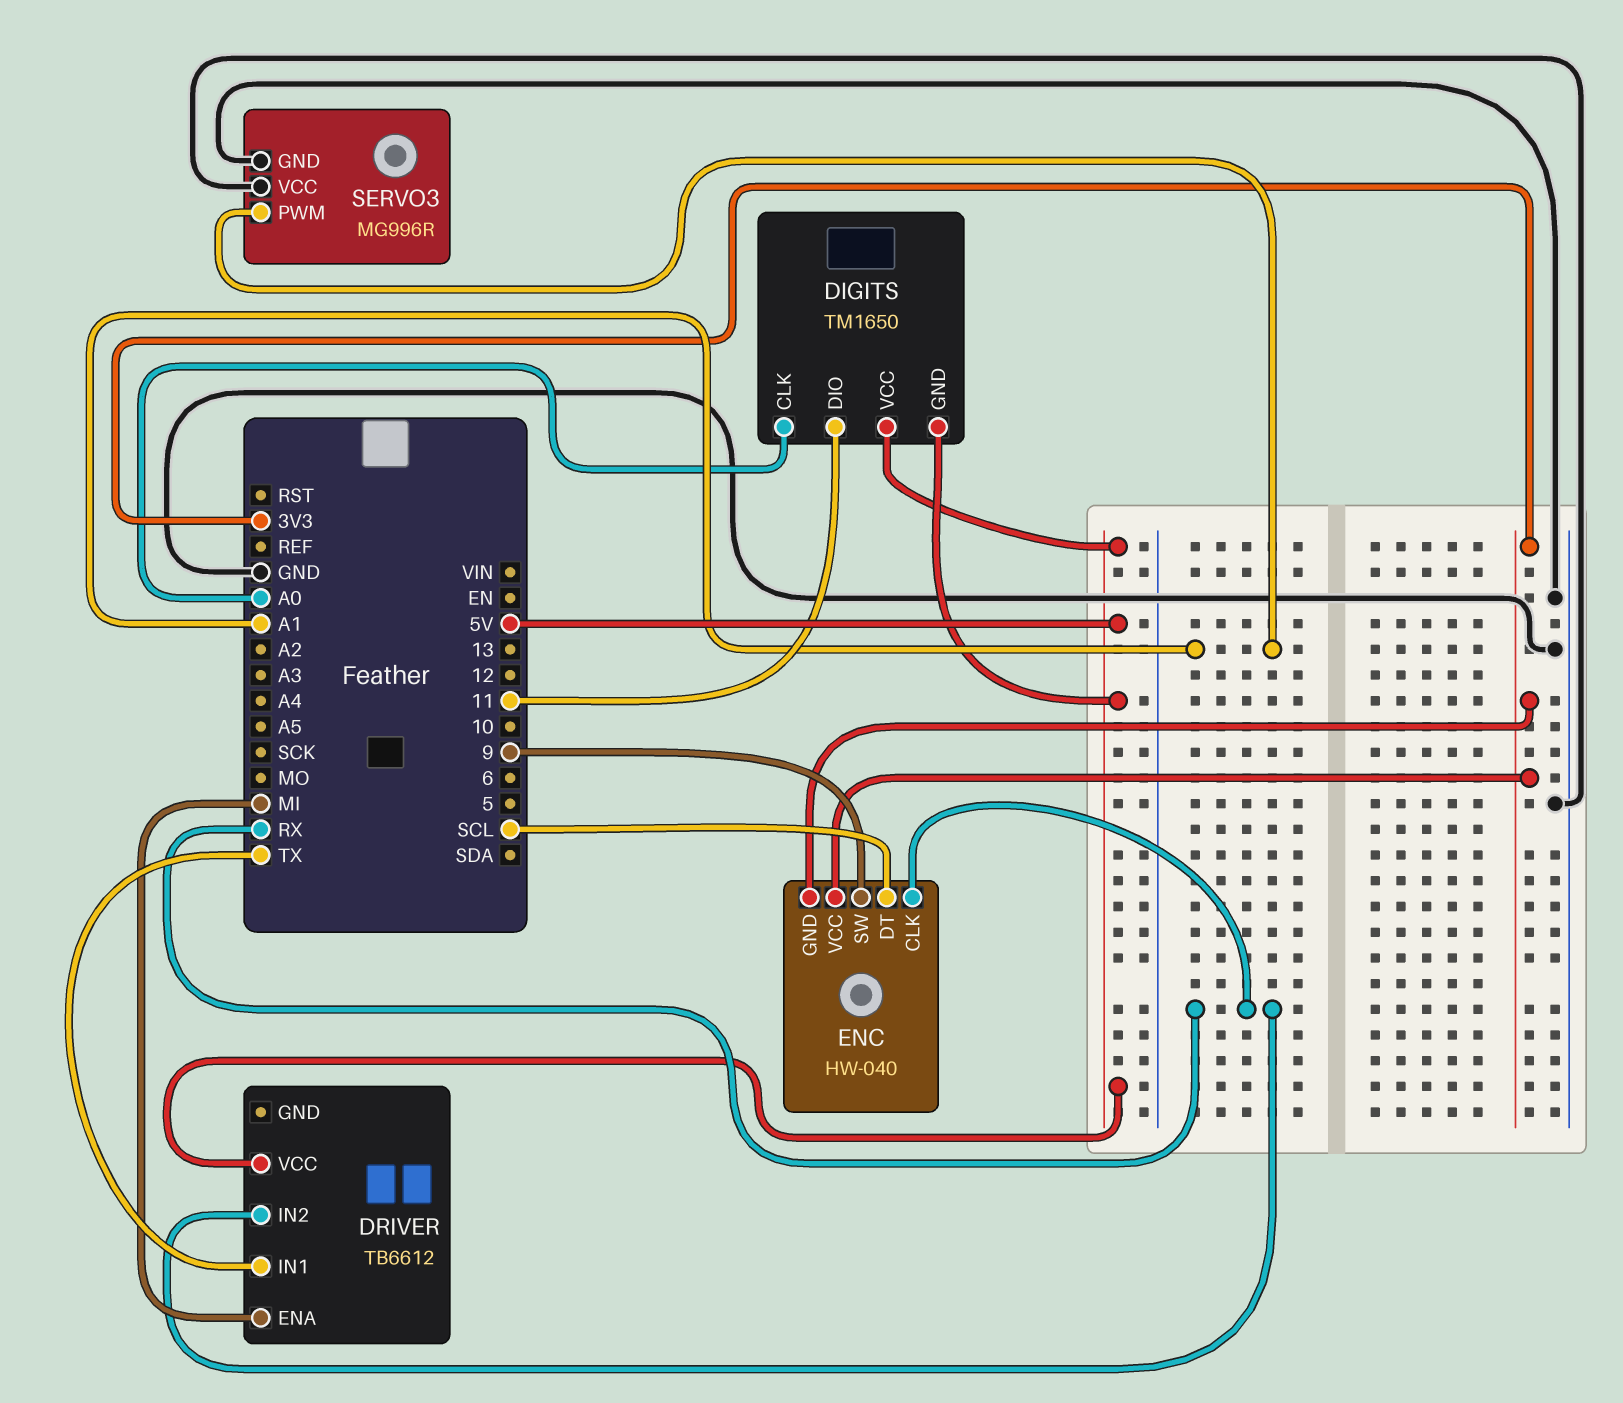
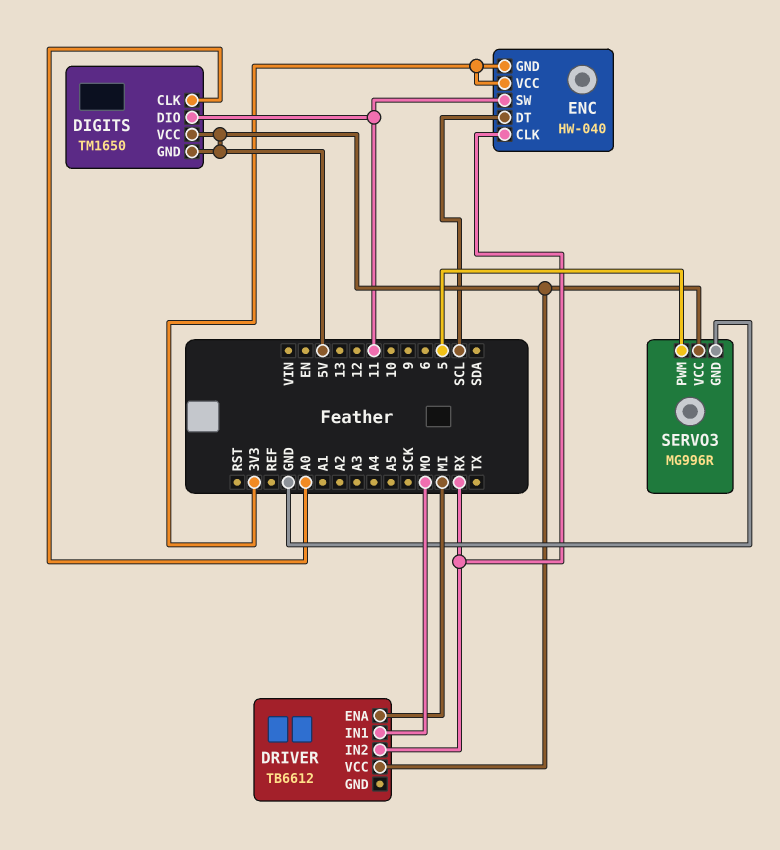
DRIVER pin IN1: TX -> MO
ENC pin SW: 9 -> 11
SERVO3 pin PWM: A1 -> 5
SERVO3 pin VCC: GND -> 5V

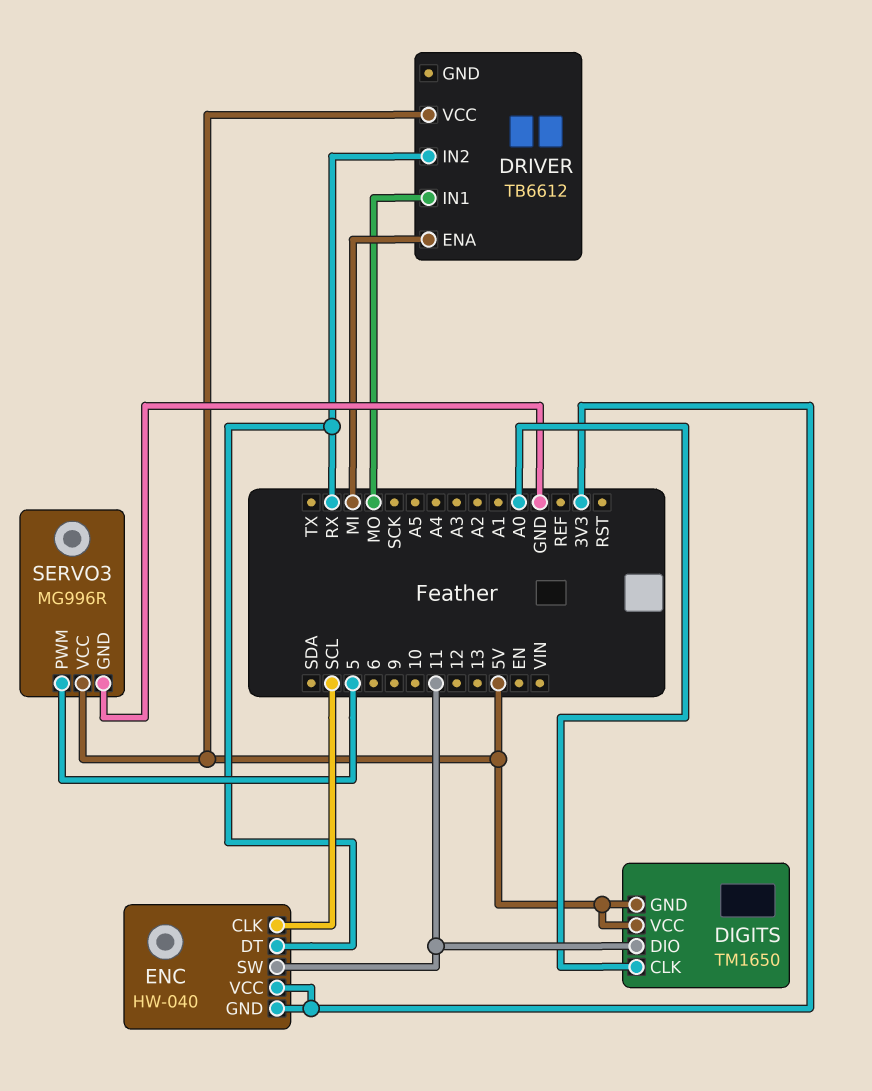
ENC pin CLK: RX -> SCL
ENC pin DT: SCL -> RX

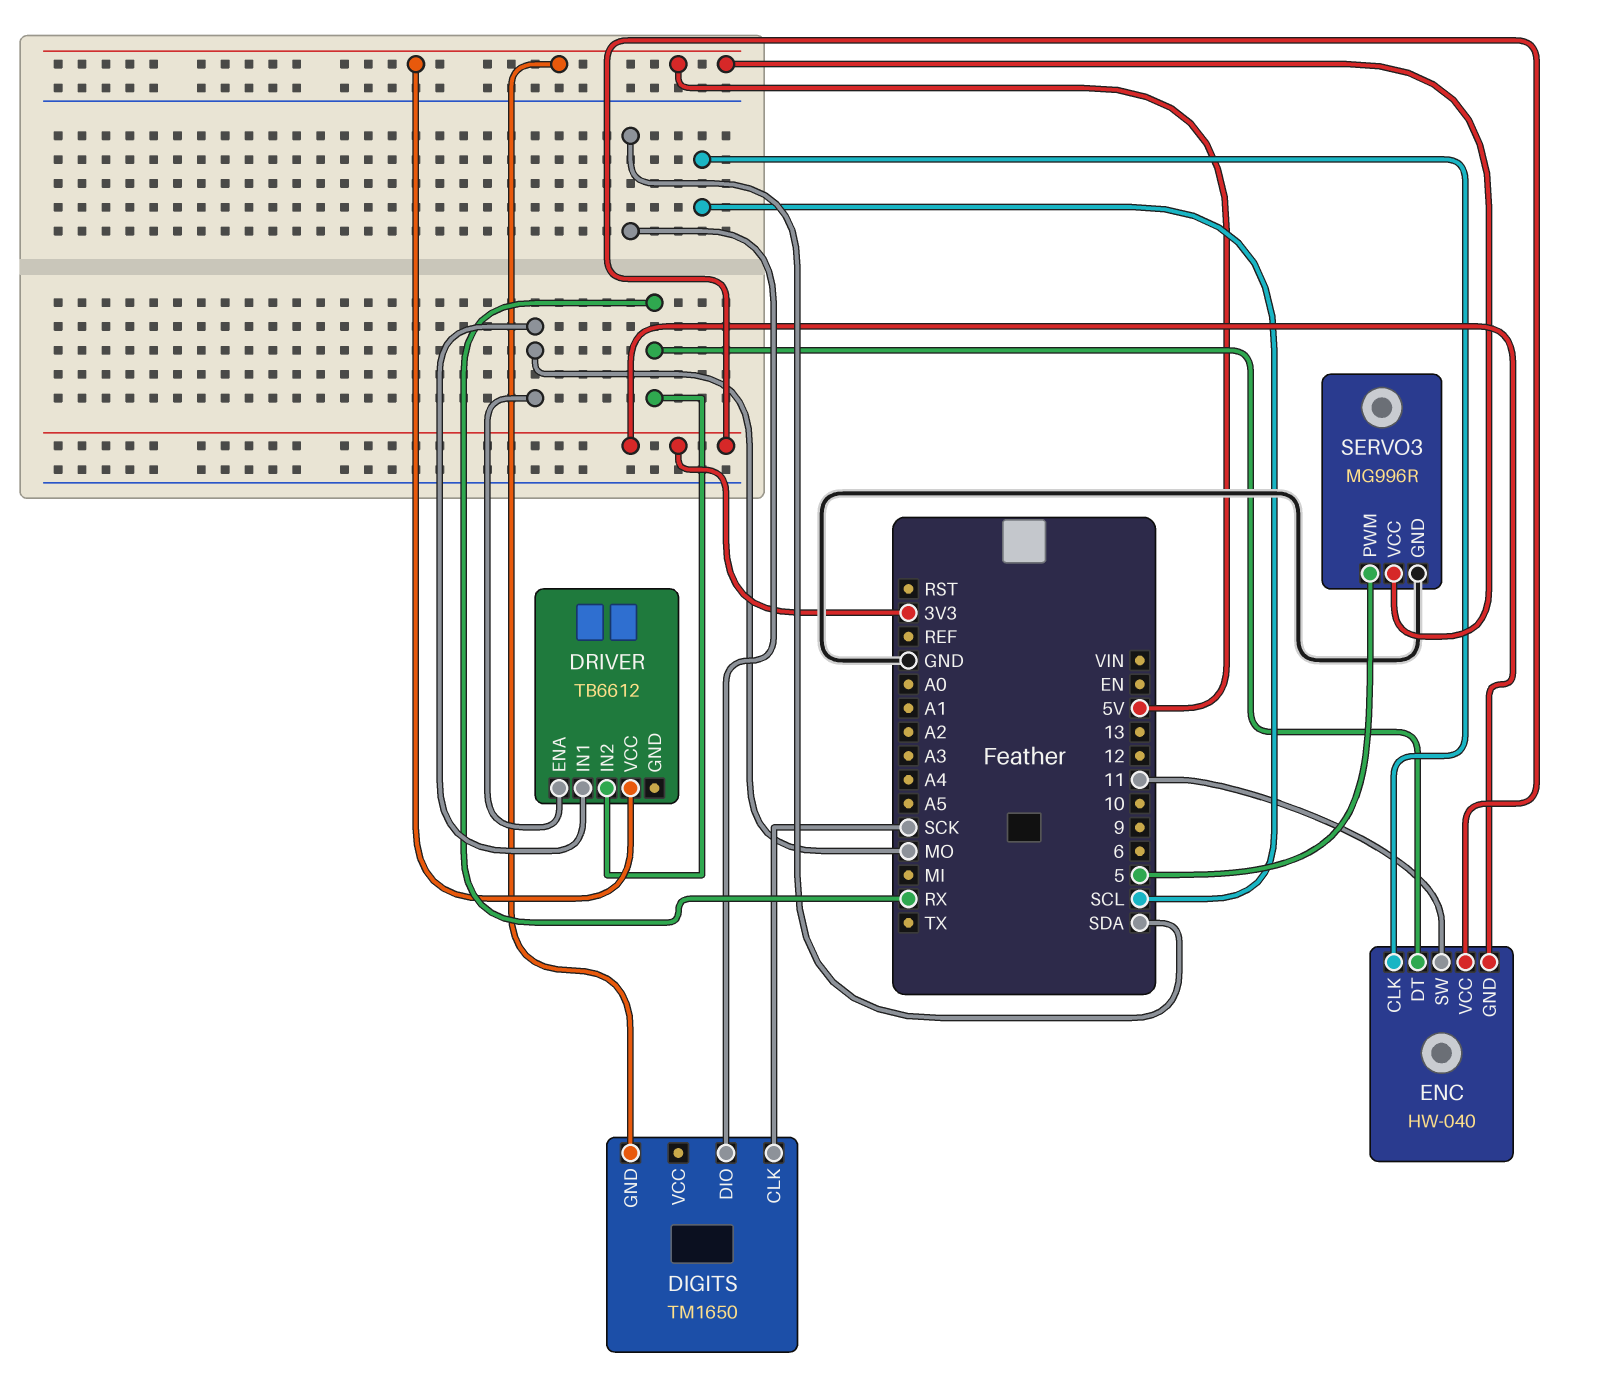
DIGITS pin CLK: A0 -> SCK
DIGITS pin DIO: 11 -> SDA
DIGITS pin VCC: 5V -> none
DRIVER pin ENA: MI -> MO

